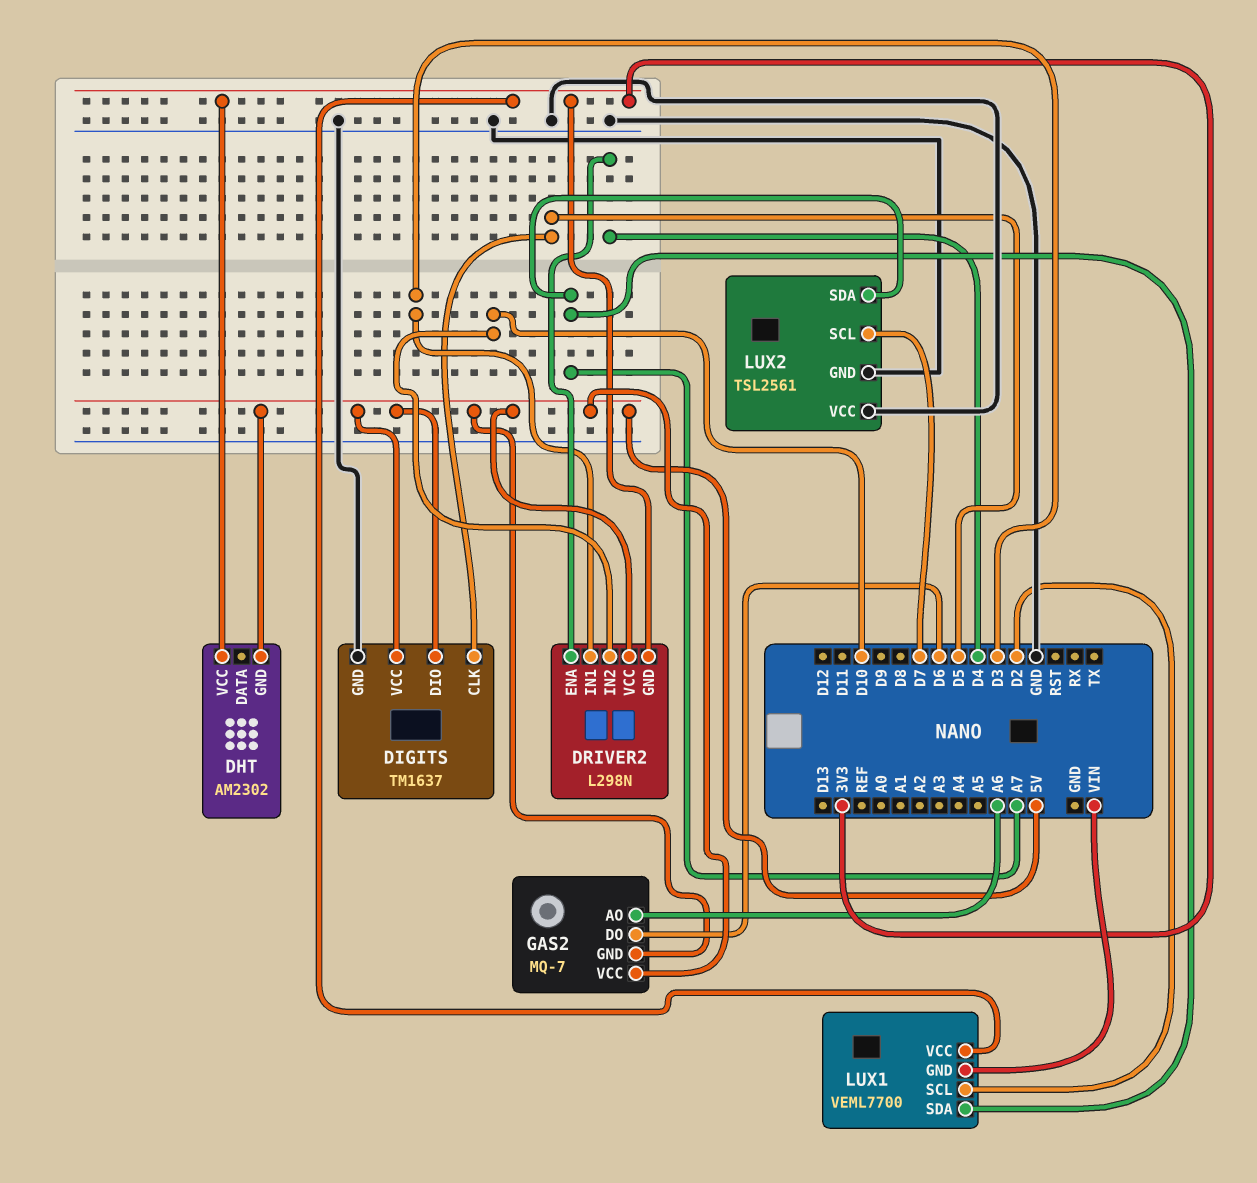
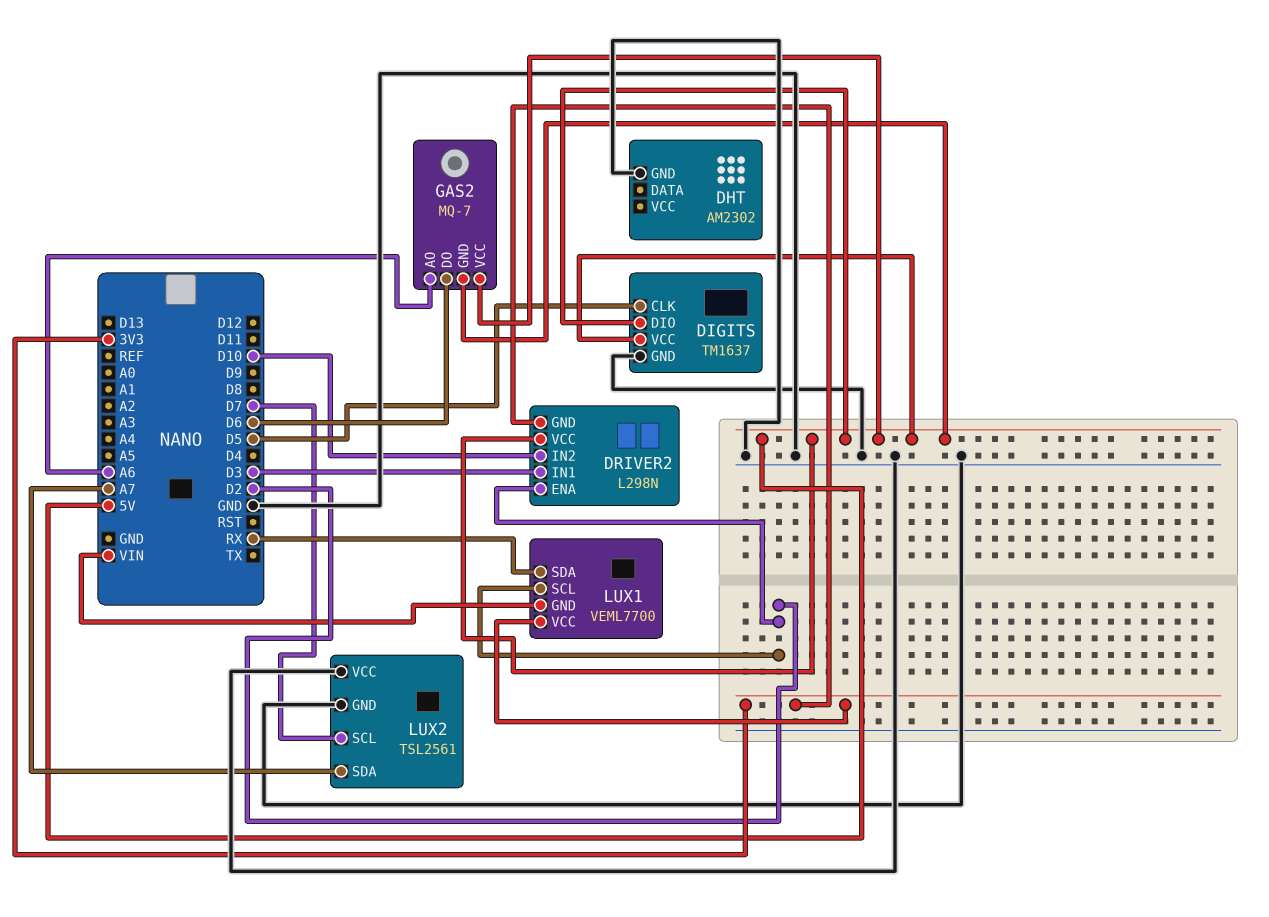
DHT pin GND: 5V -> GND
DHT pin VCC: 3V3 -> none
DRIVER2 pin ENA: D4 -> D2
LUX1 pin SDA: A7 -> RX

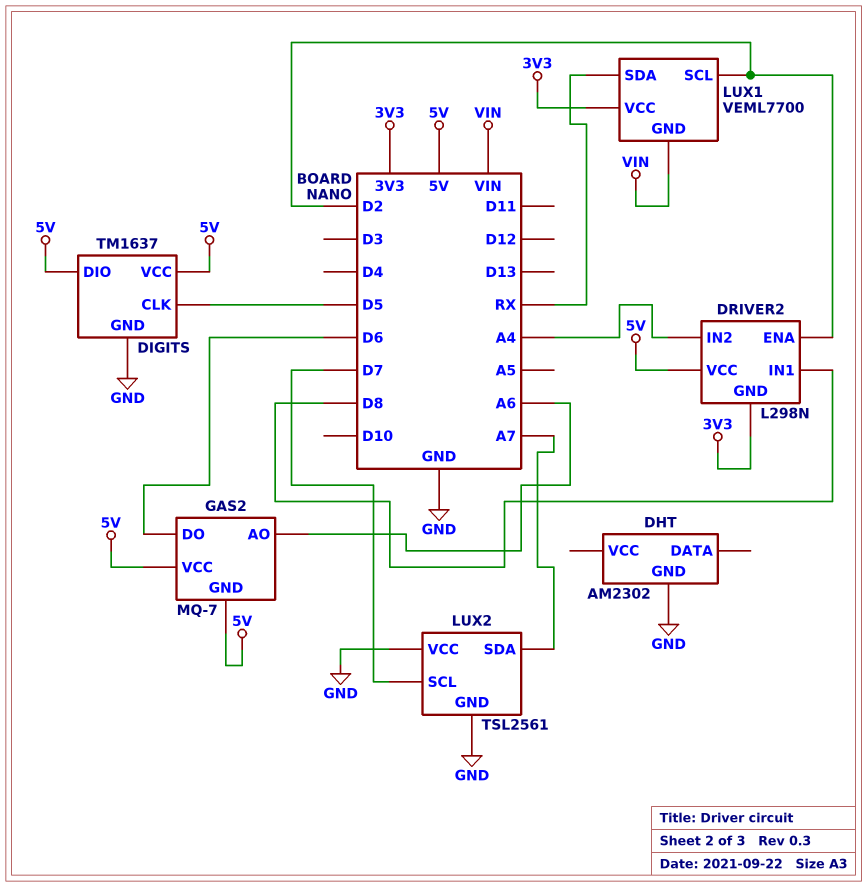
DRIVER2 pin IN1: D3 -> D8
DRIVER2 pin IN2: D10 -> A4

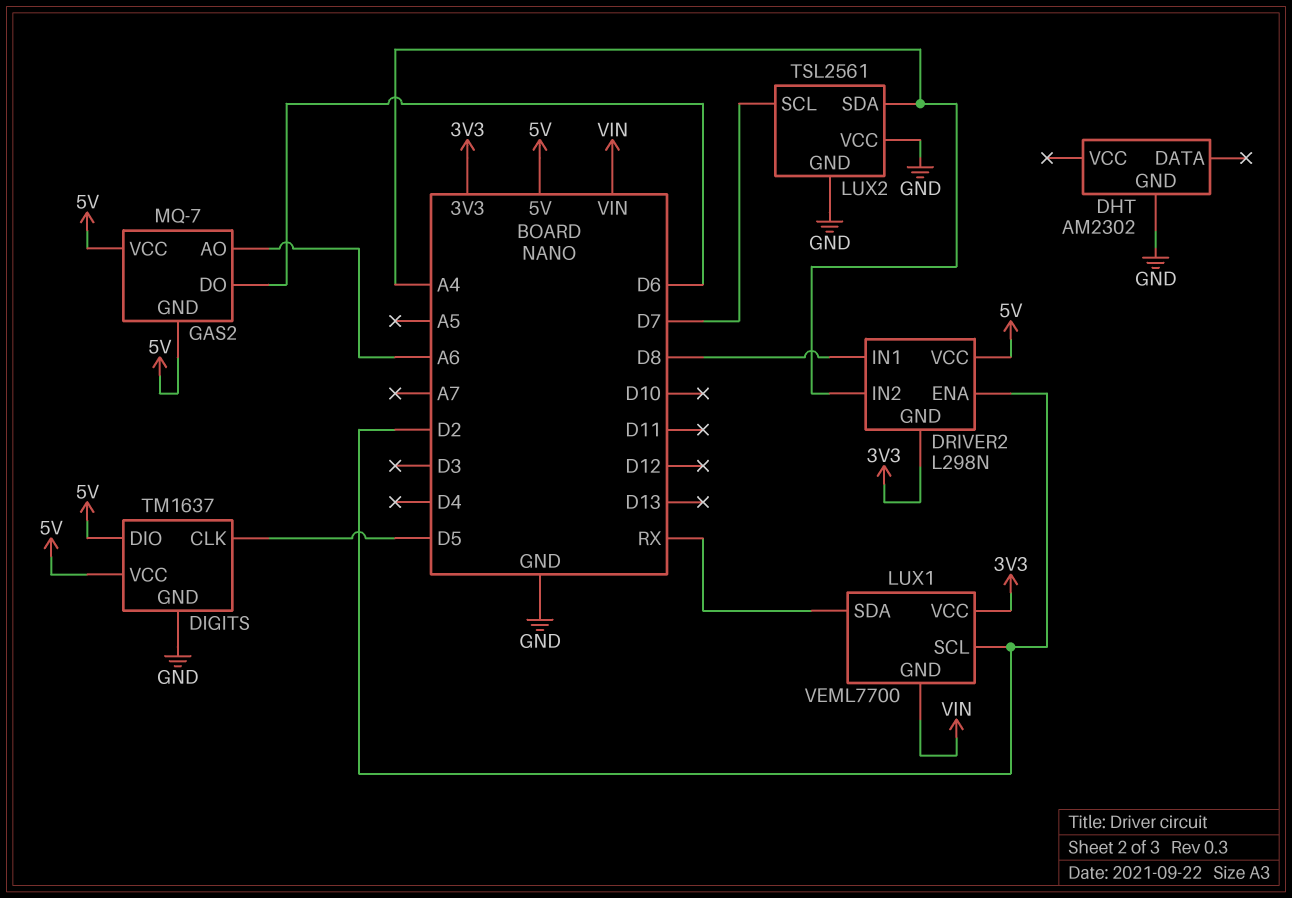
LUX2 pin SDA: A7 -> A4

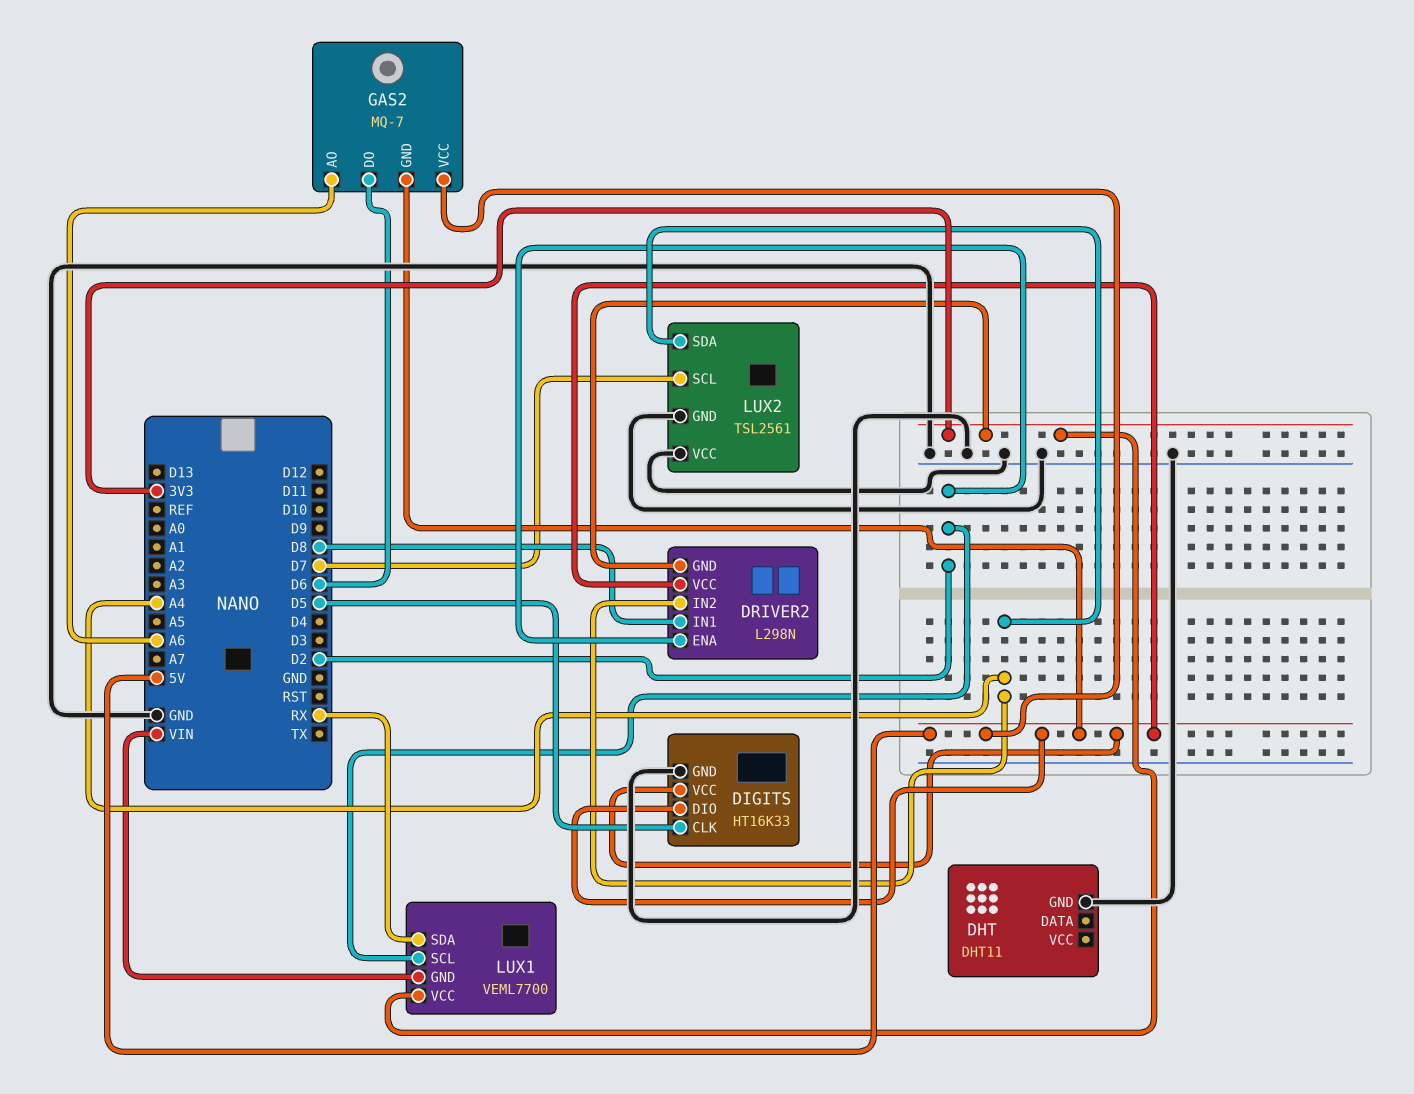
DHT: AM2302 -> DHT11
DIGITS: TM1637 -> HT16K33

